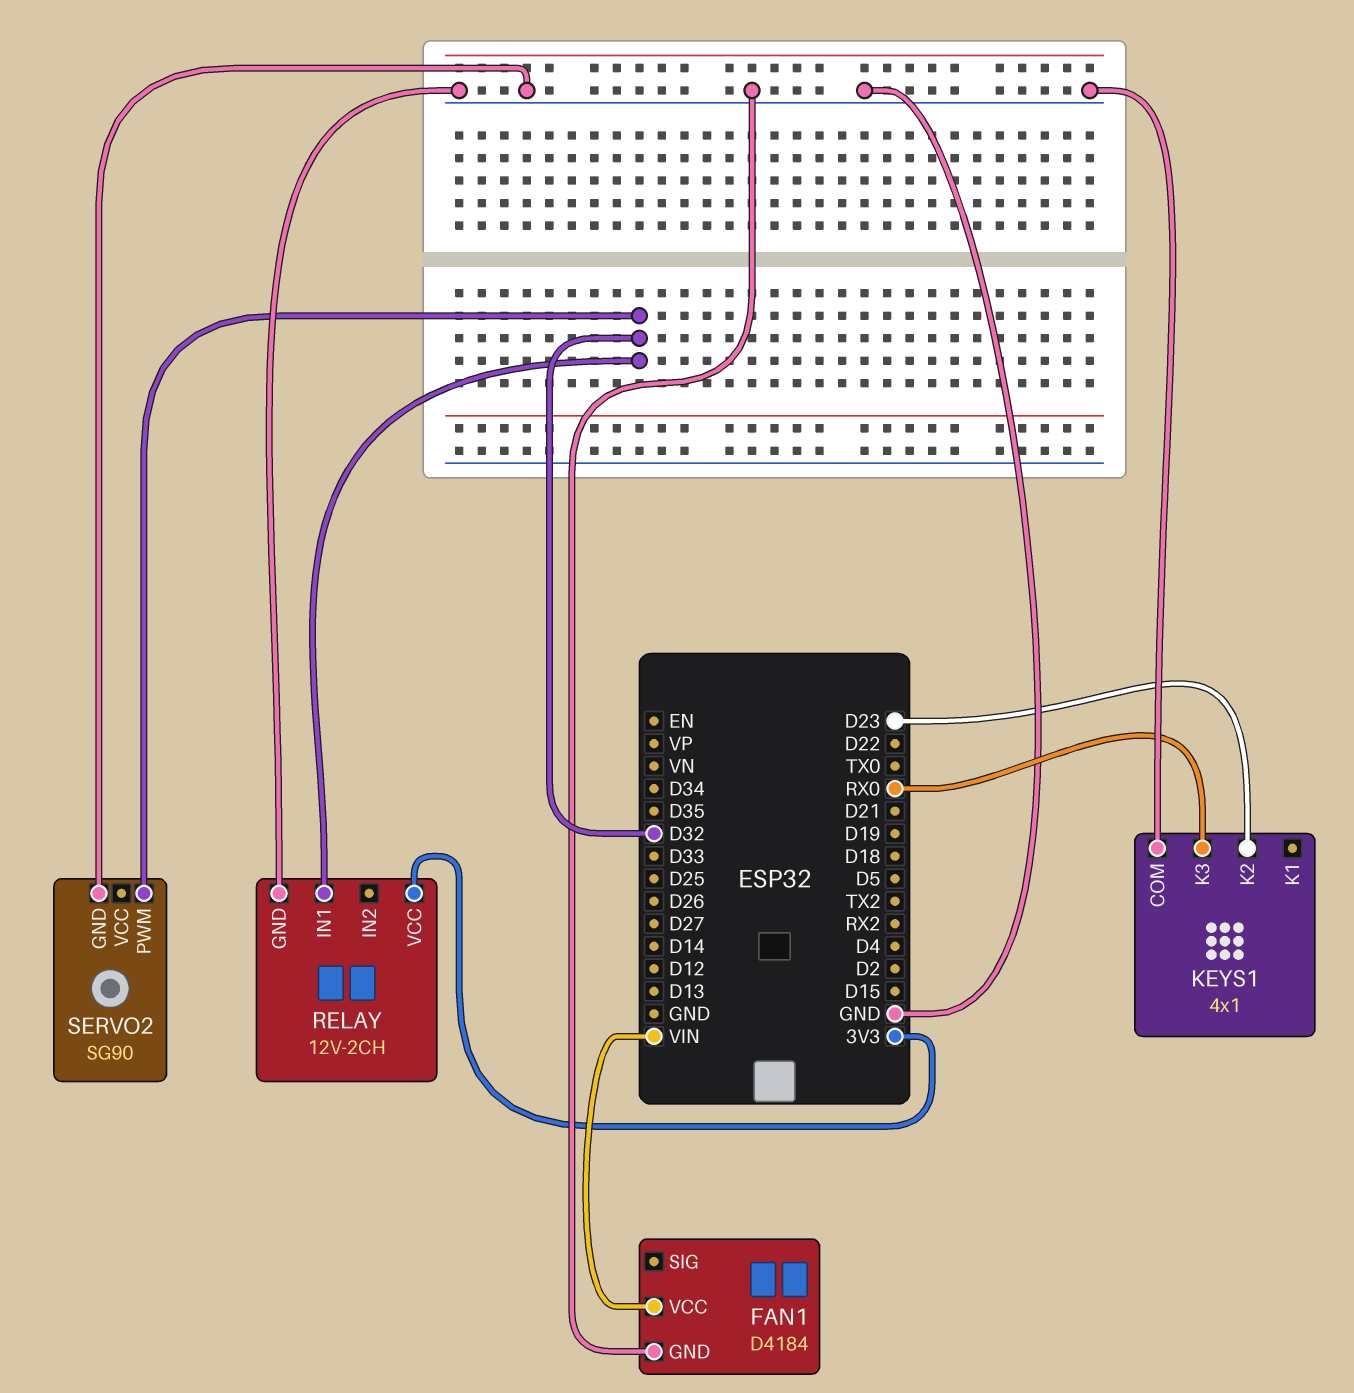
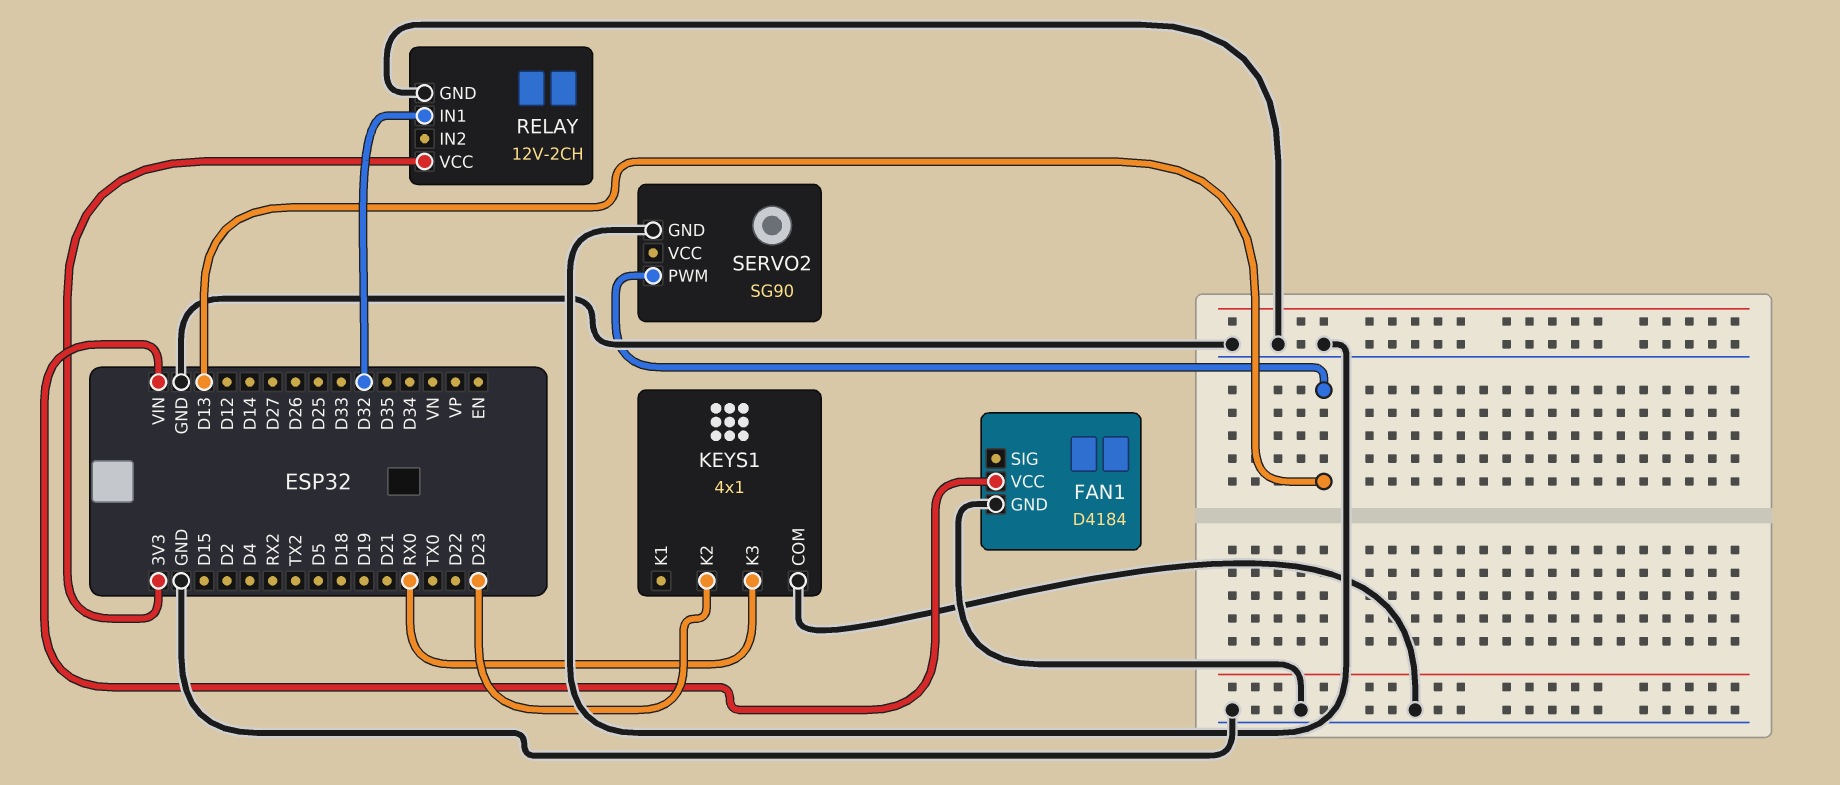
SERVO2 pin PWM: D32 -> D13

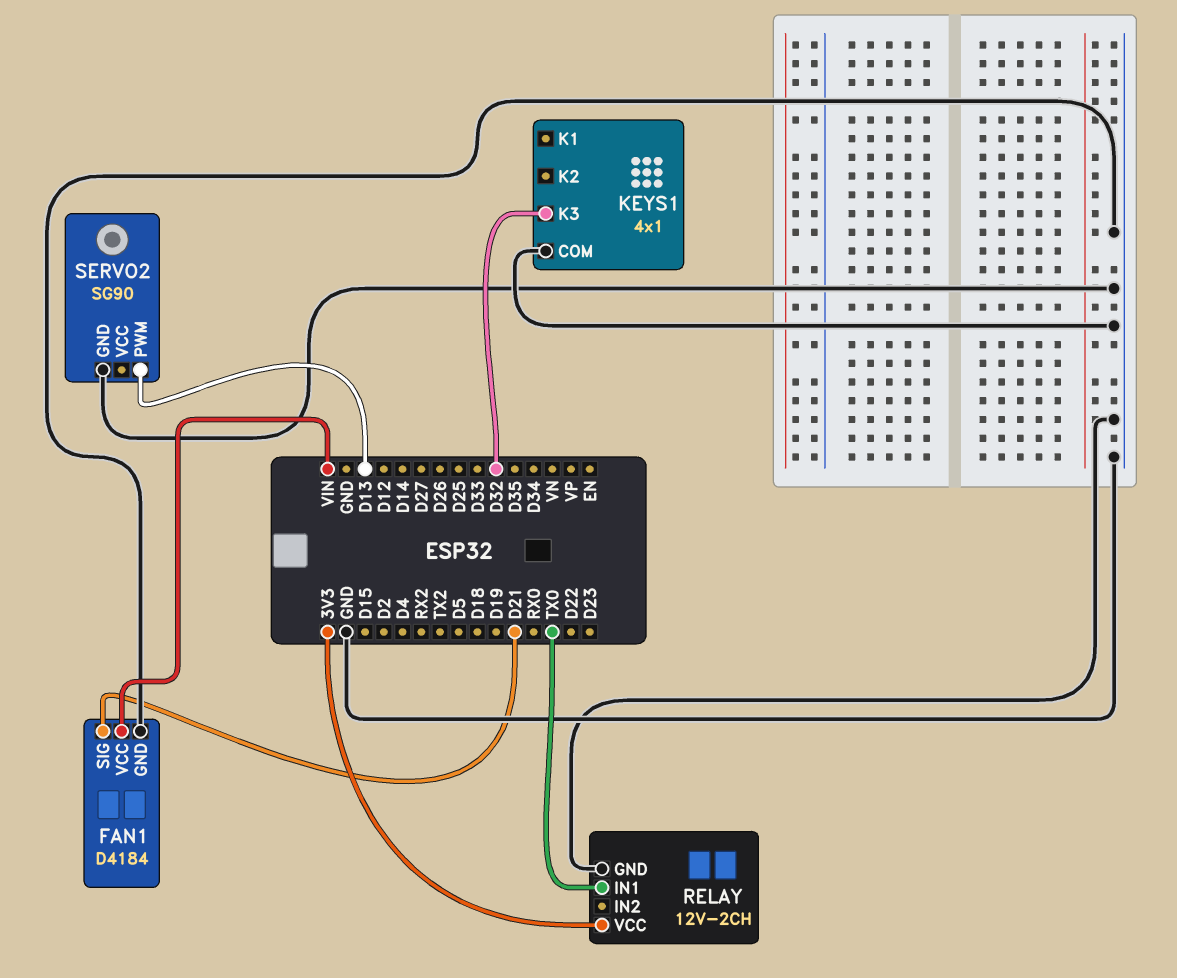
FAN1 pin SIG: none -> D21
KEYS1 pin K2: D23 -> none
KEYS1 pin K3: RX0 -> D32
RELAY pin IN1: D32 -> TX0

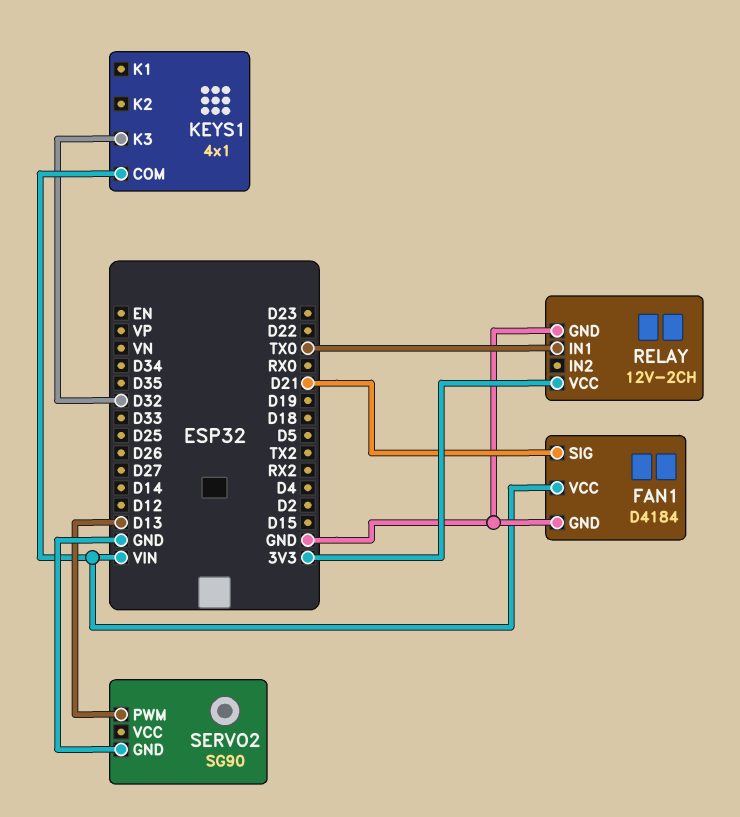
KEYS1 pin COM: GND -> VIN

